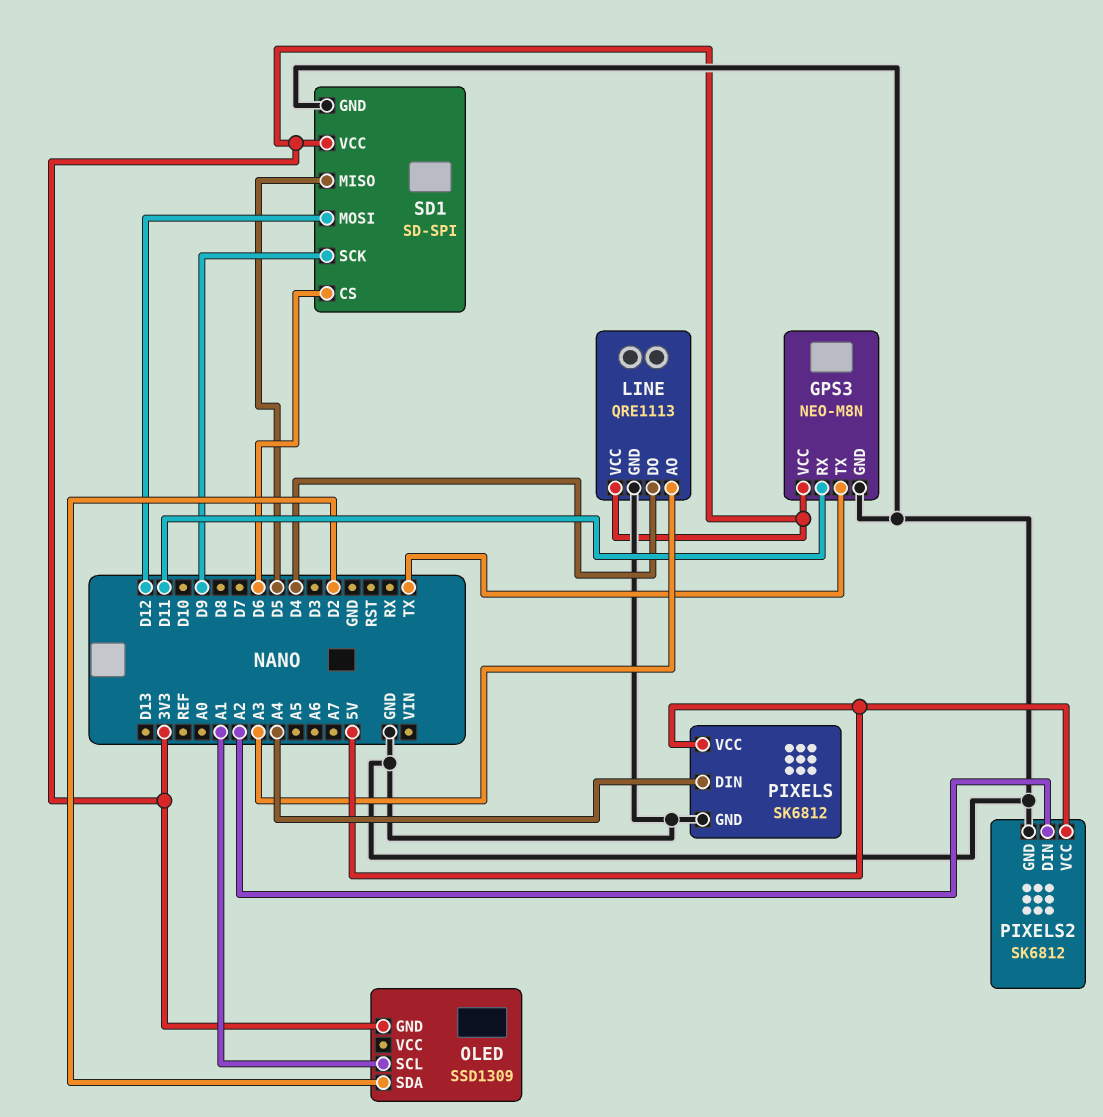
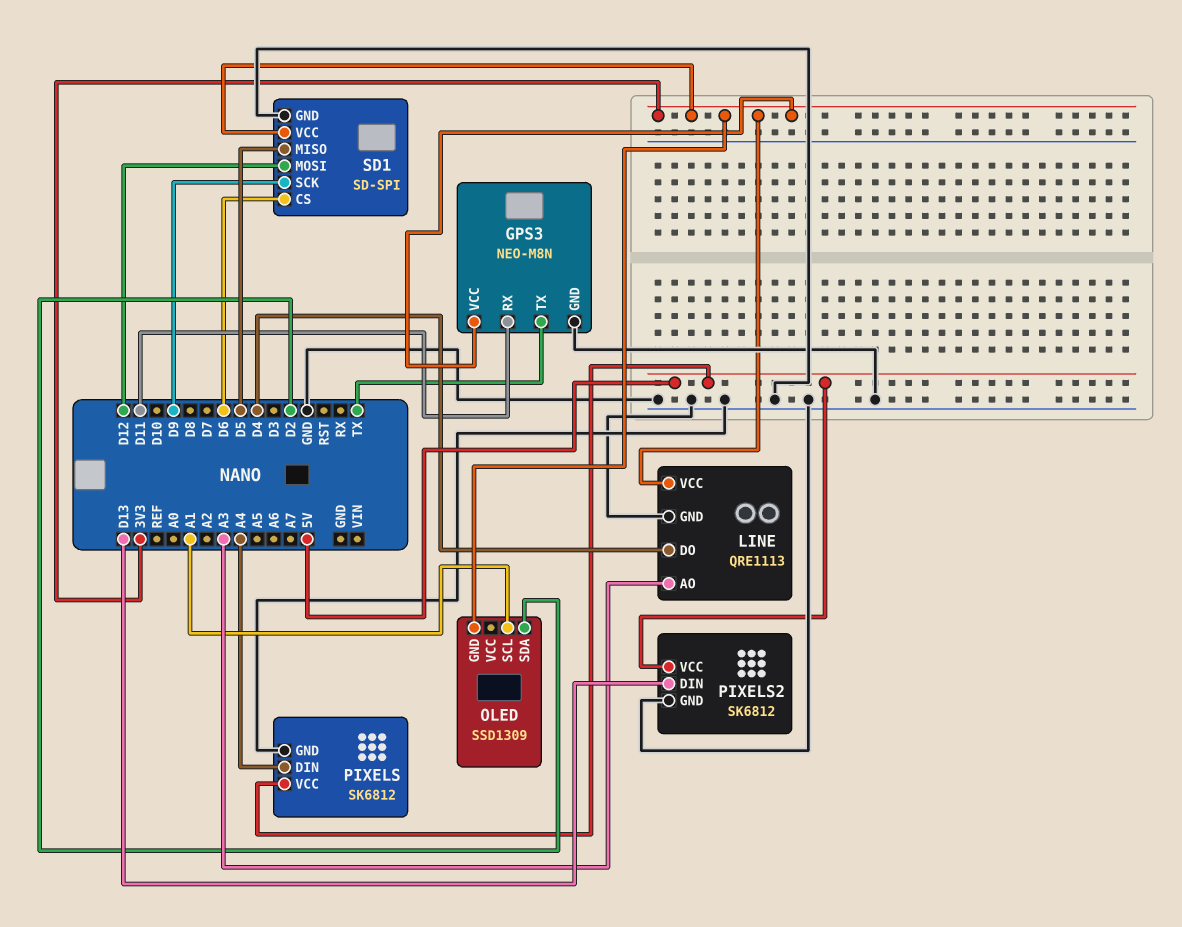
PIXELS2 pin DIN: A2 -> D13

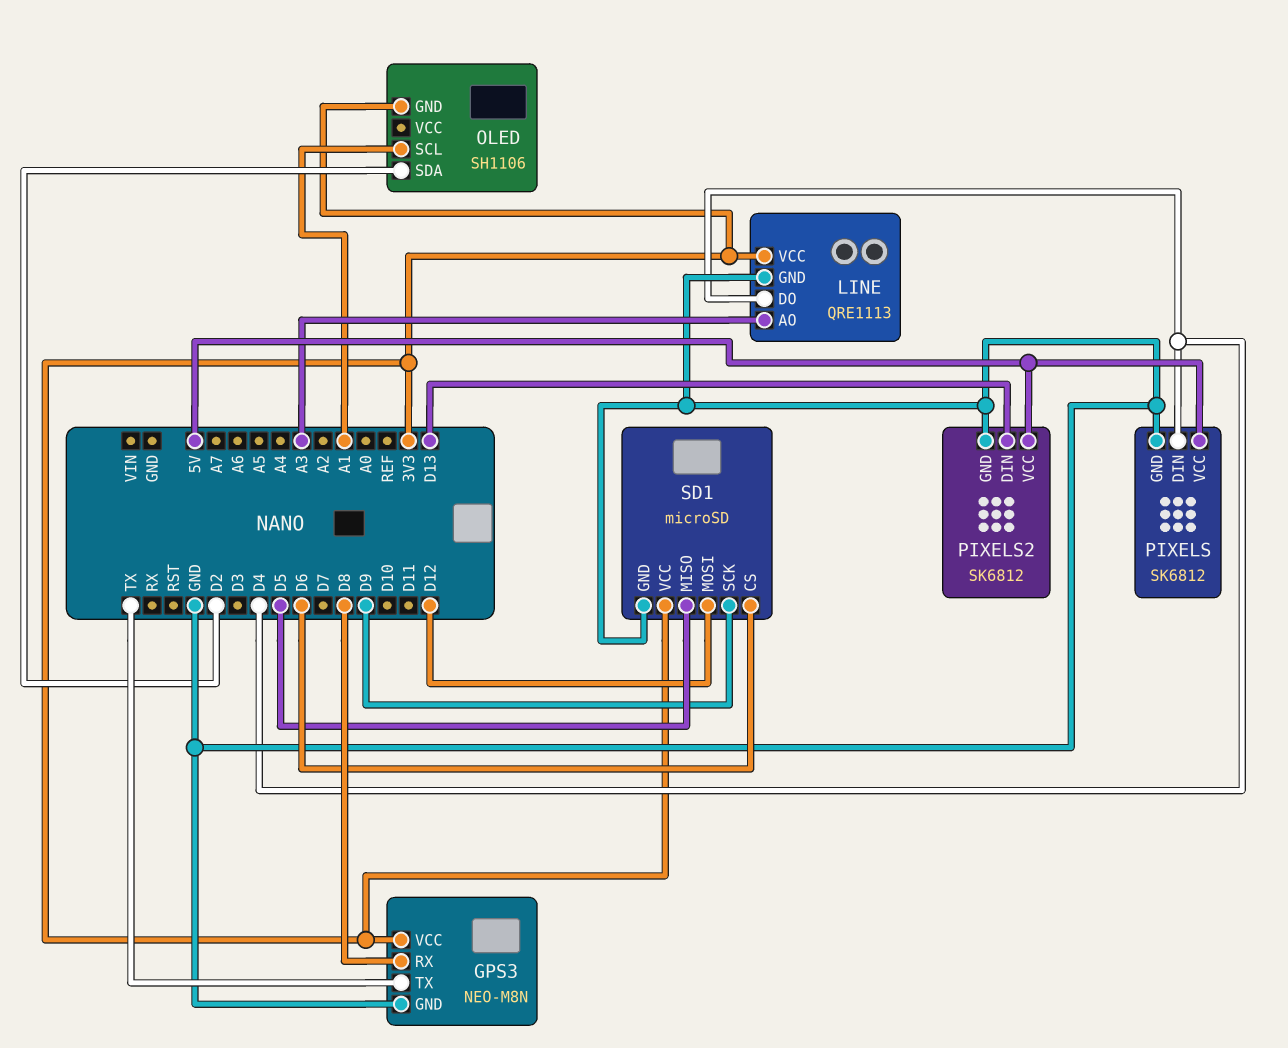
GPS3 pin RX: D11 -> D8
OLED: SSD1309 -> SH1106
PIXELS pin DIN: A4 -> D4
SD1: SD-SPI -> microSD

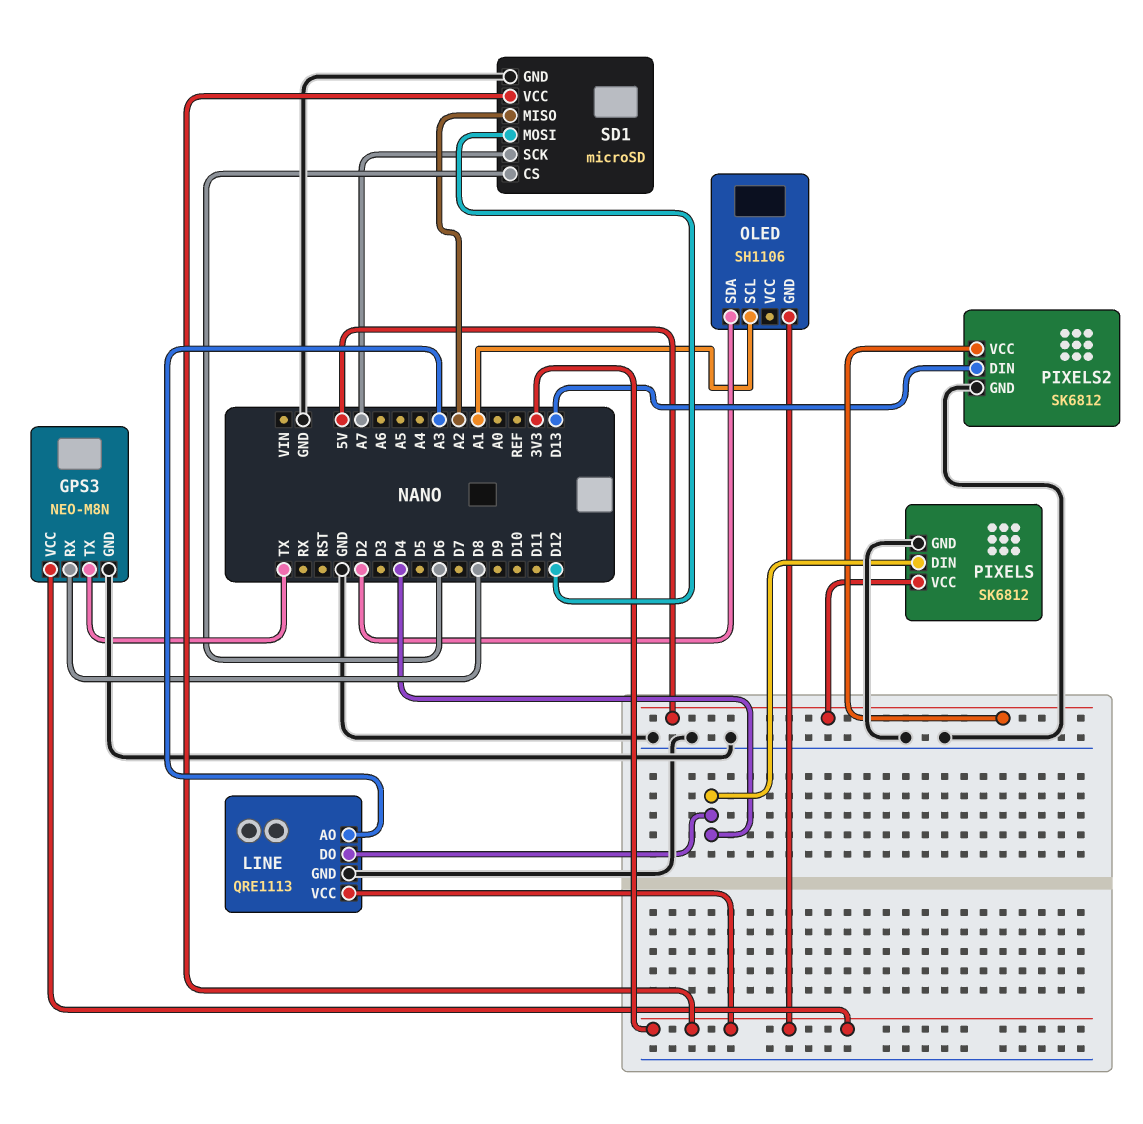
SD1 pin MISO: D5 -> A2
SD1 pin SCK: D9 -> A7

